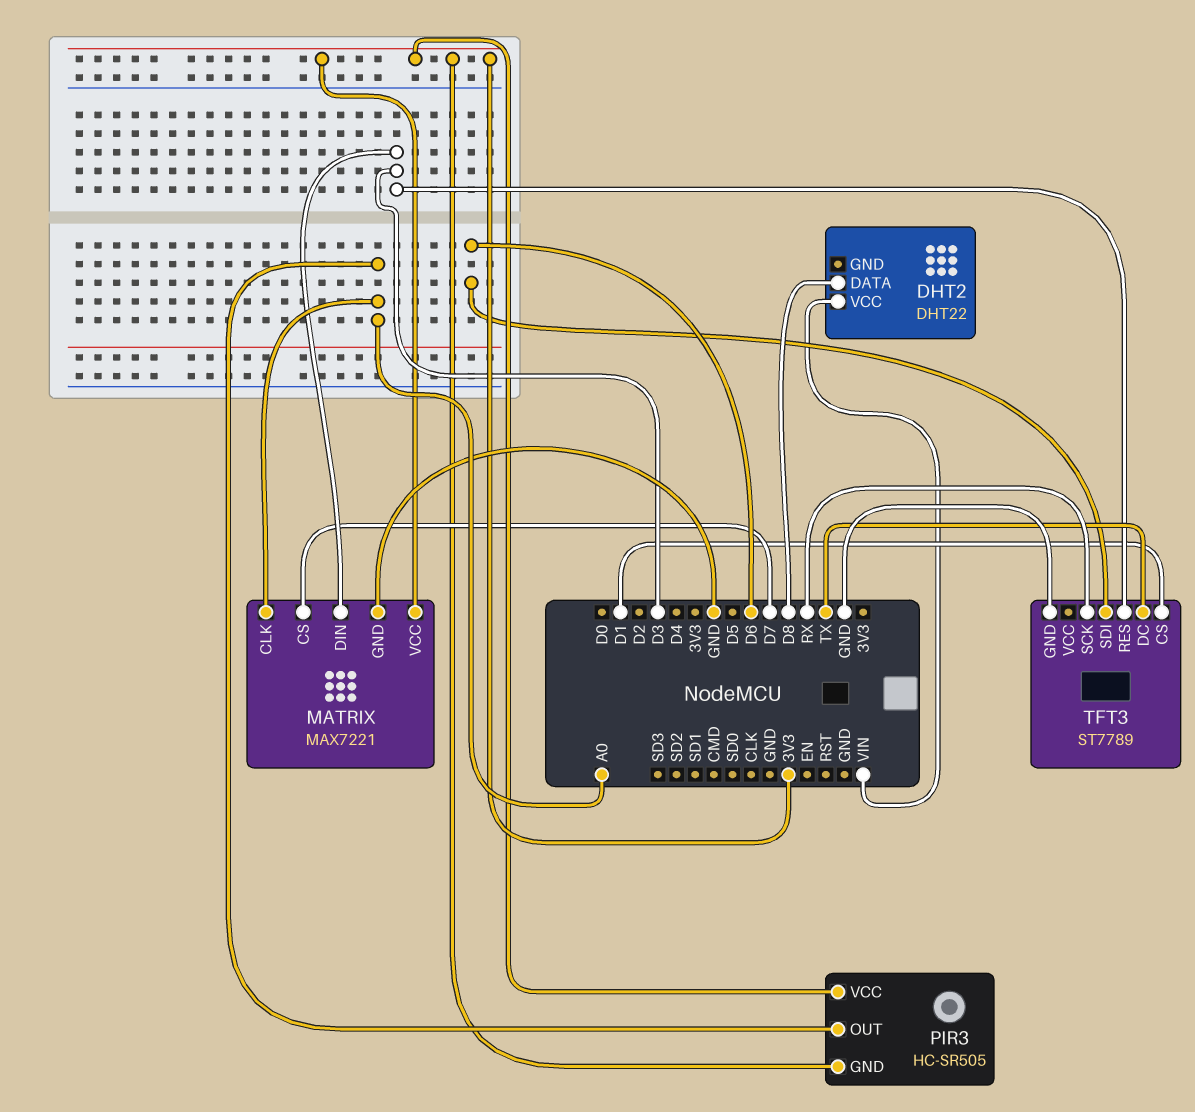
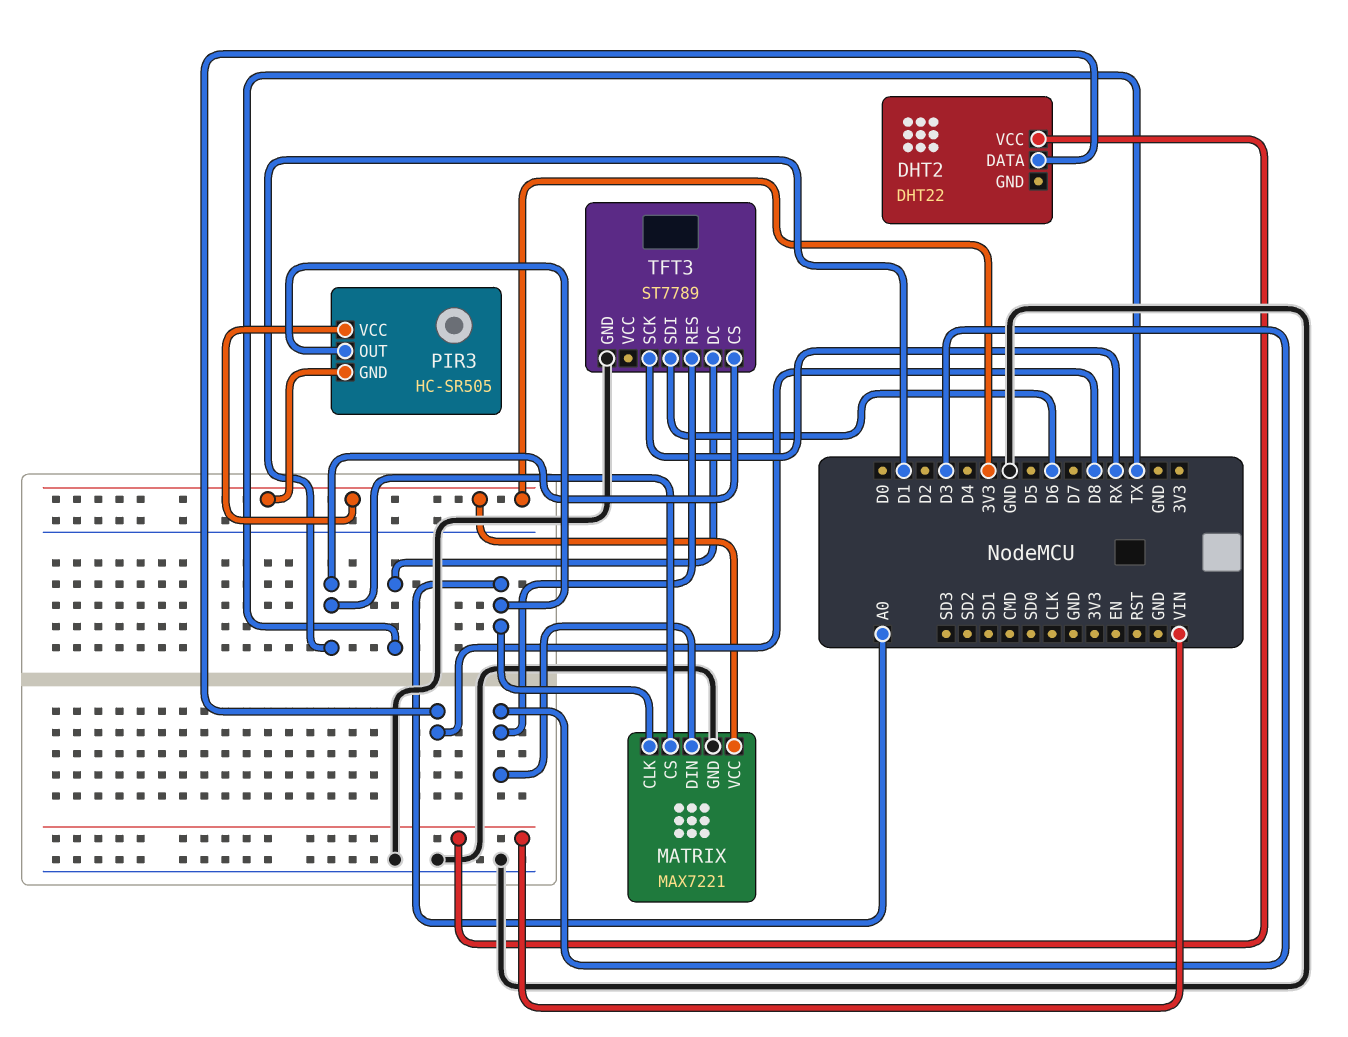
MATRIX pin CS: D7 -> D1

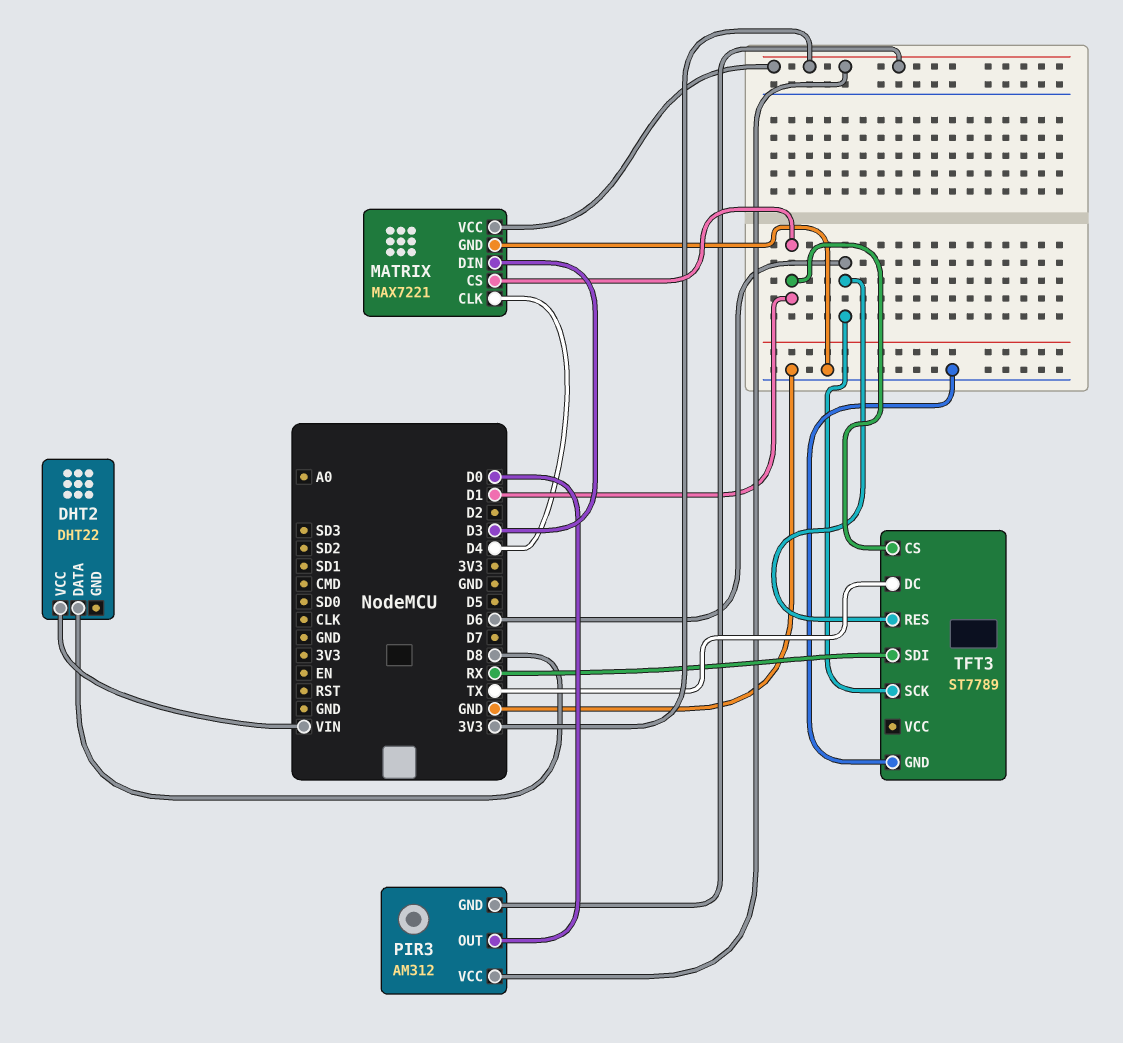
MATRIX pin CLK: A0 -> D4
PIR3: HC-SR505 -> AM312
PIR3 pin OUT: A0 -> D0
TFT3 pin RES: D3 -> D6
TFT3 pin SCK: RX -> D6
TFT3 pin SDI: D6 -> RX

